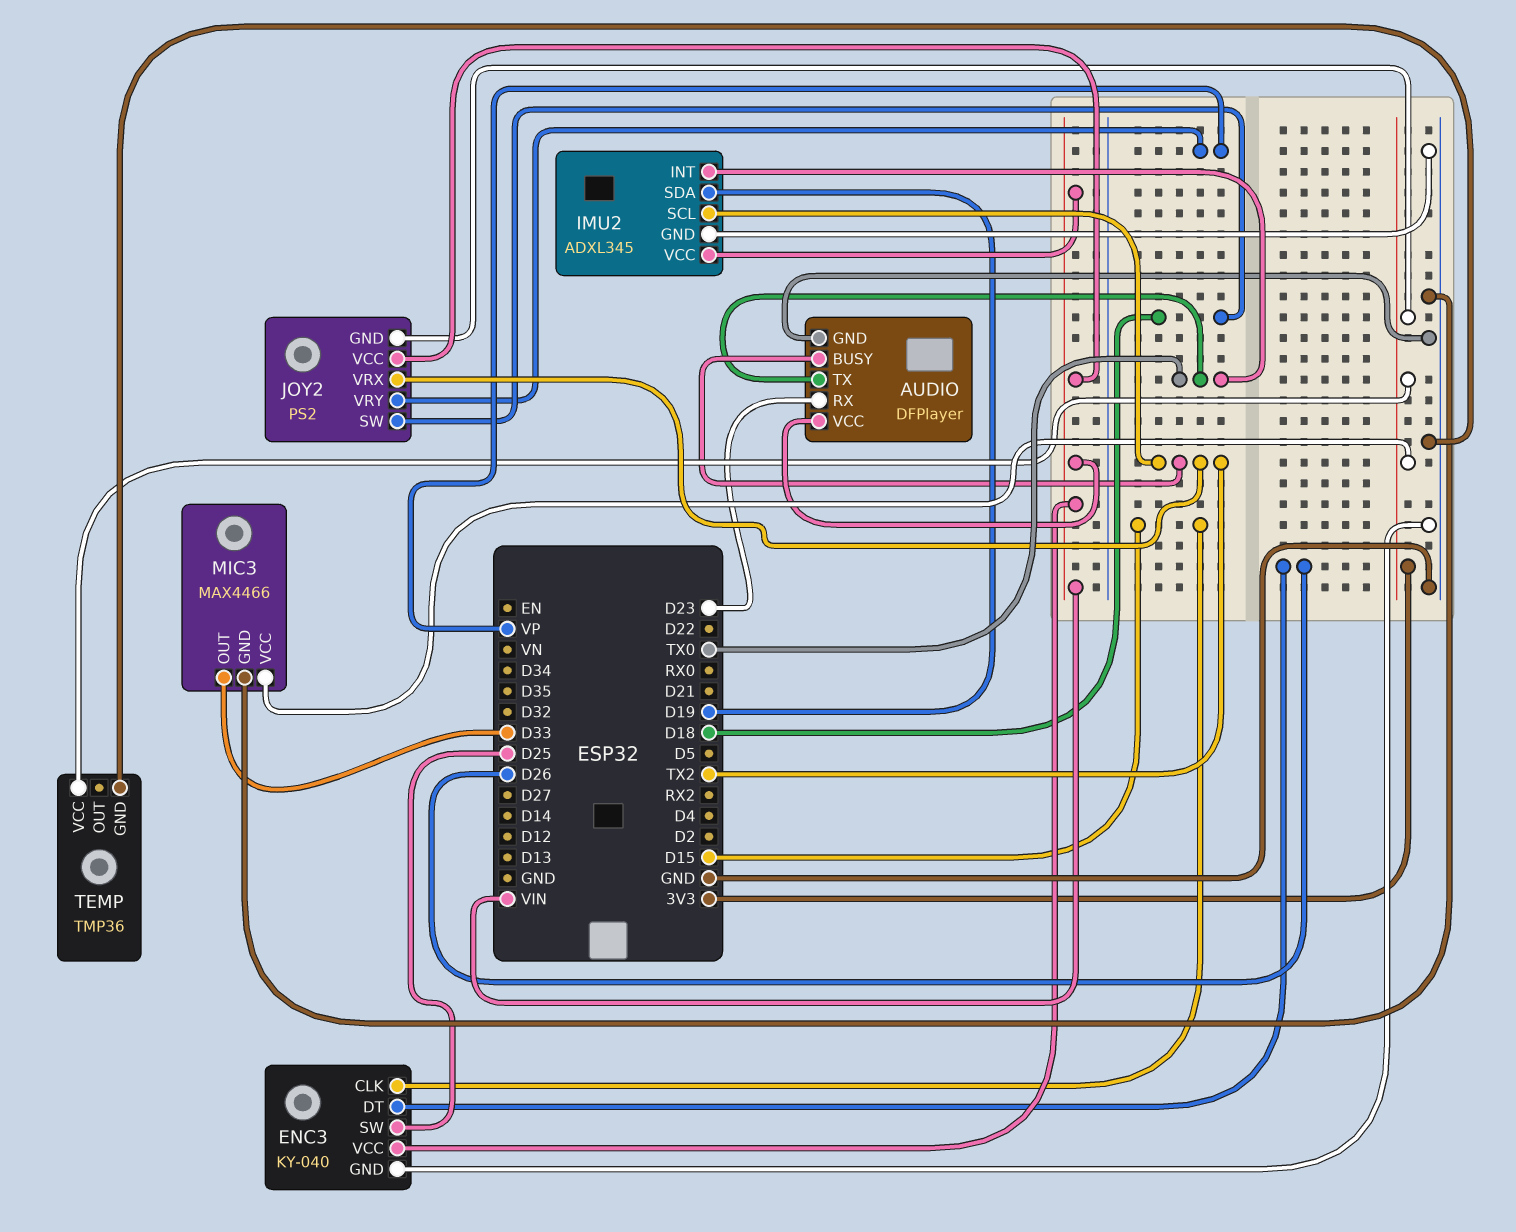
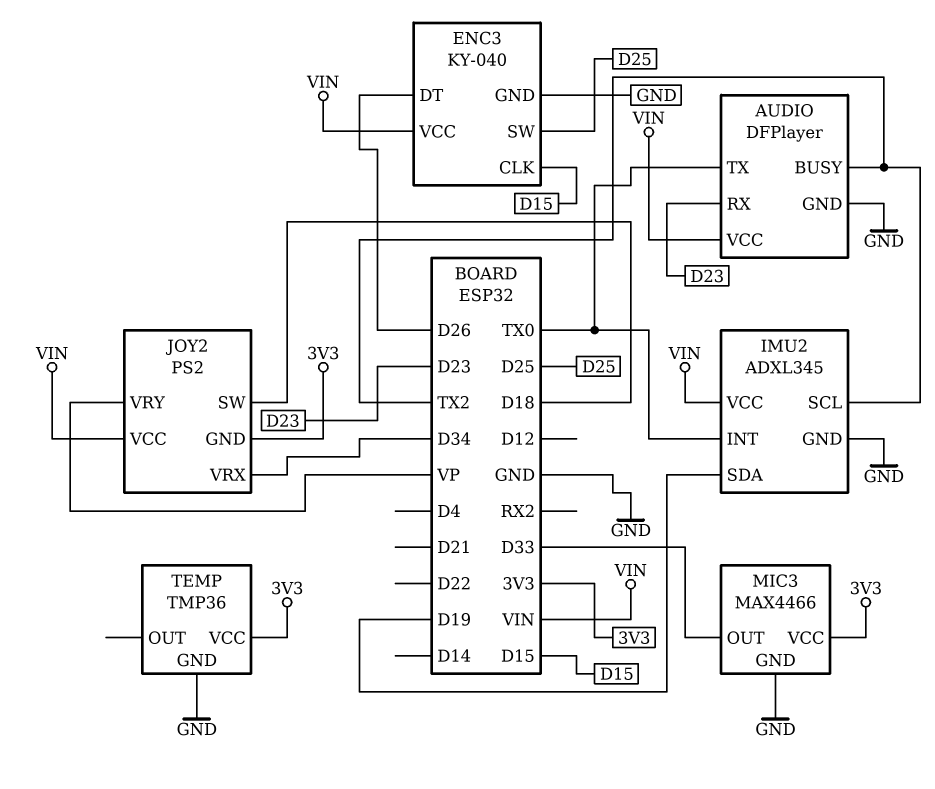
JOY2 pin VRX: TX2 -> D34

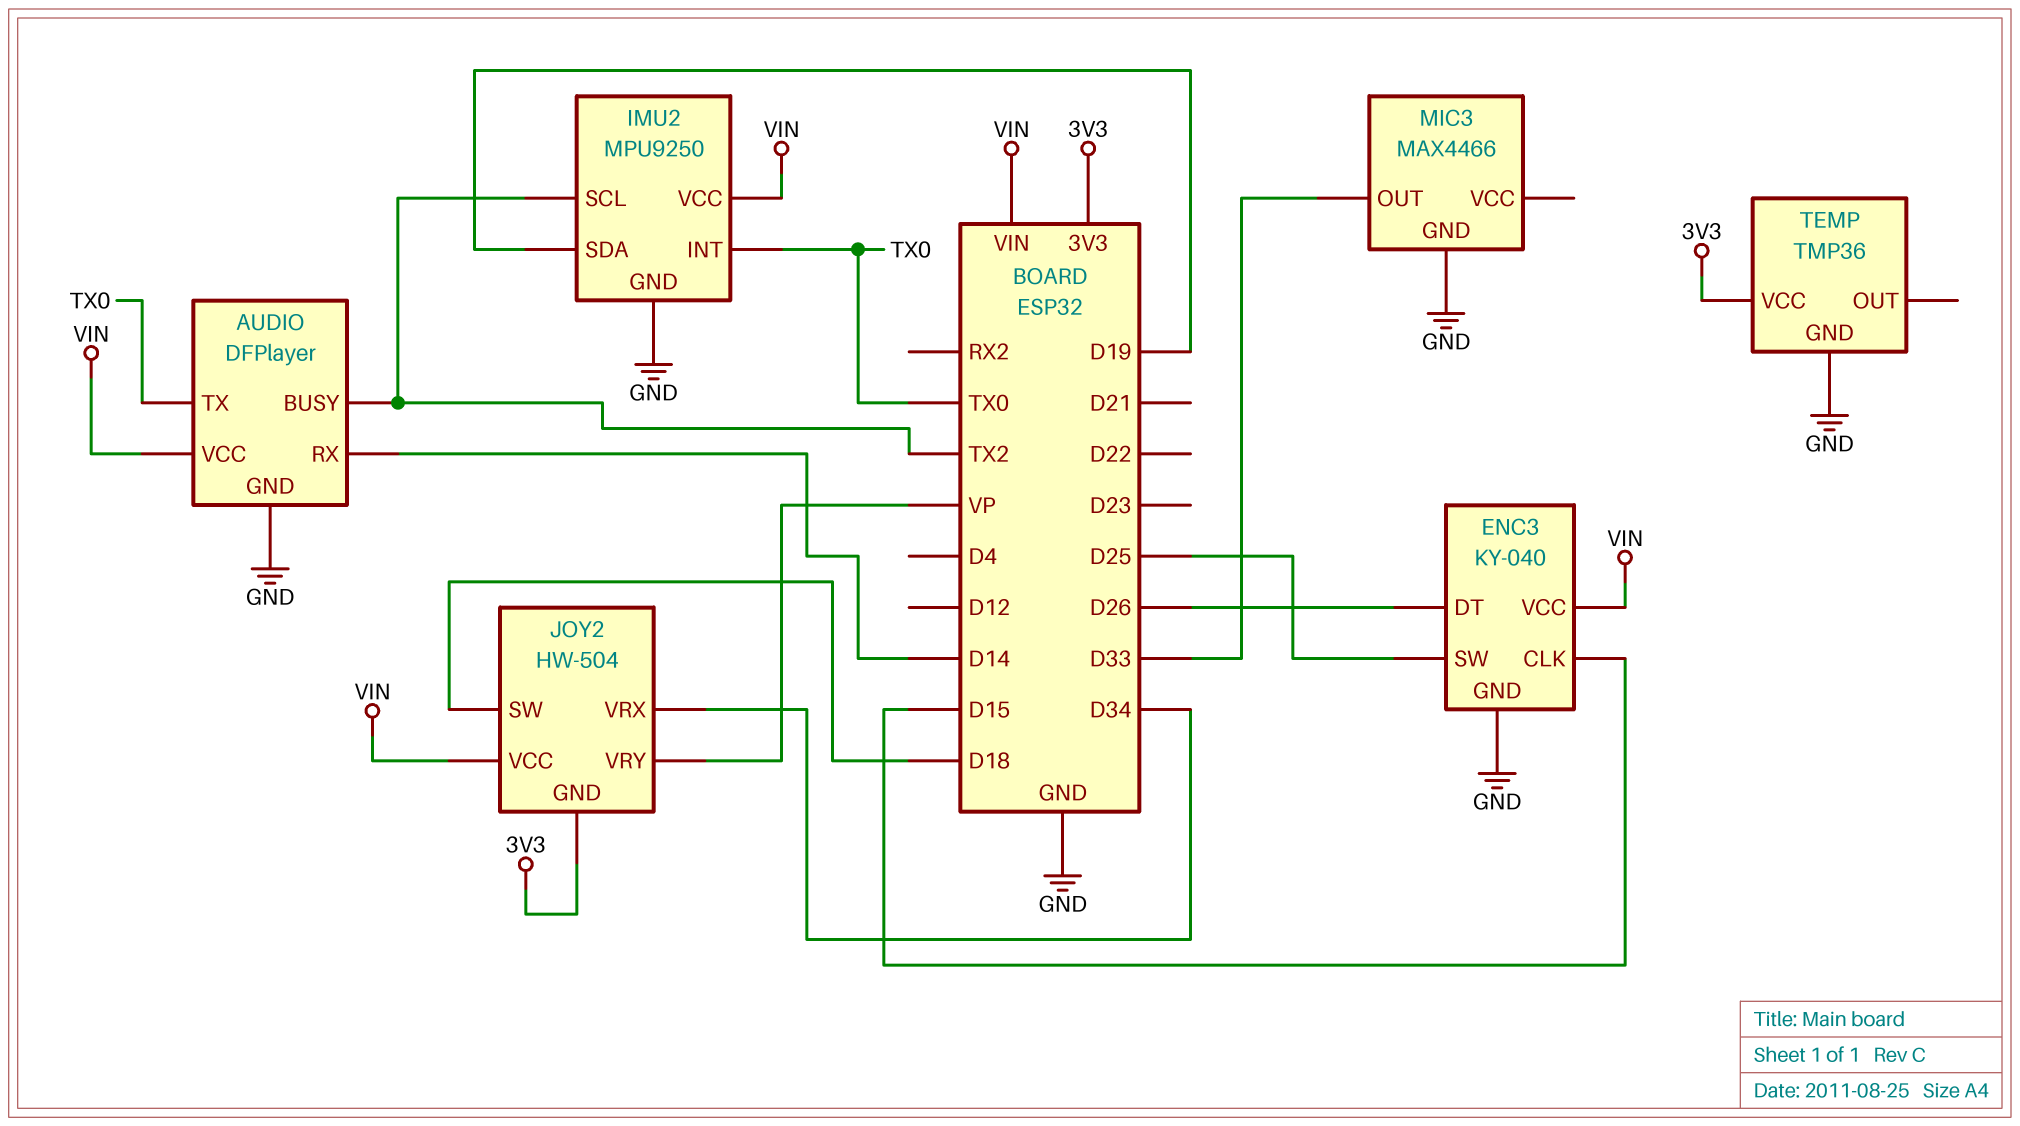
AUDIO pin RX: D23 -> D14
IMU2: ADXL345 -> MPU9250
JOY2: PS2 -> HW-504
MIC3 pin VCC: 3V3 -> none

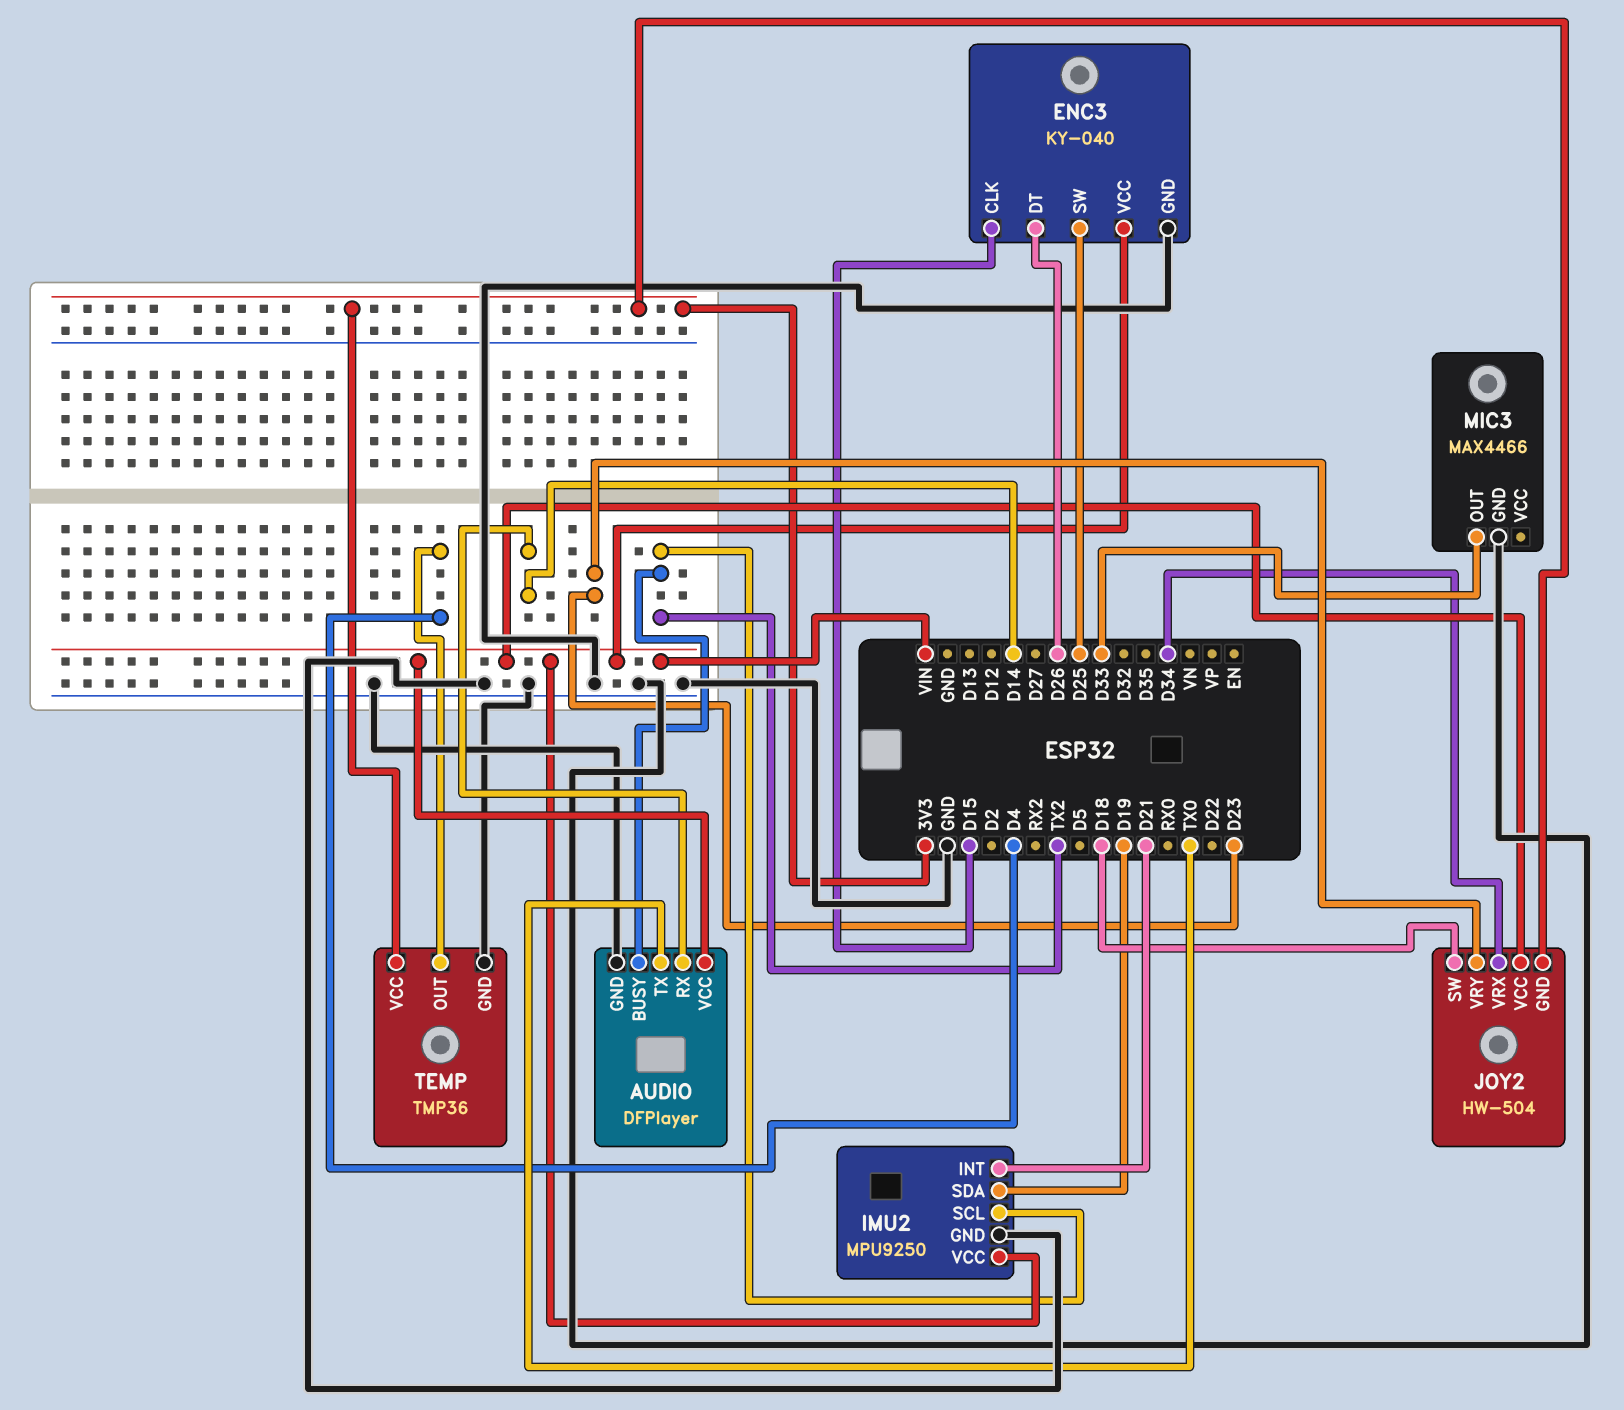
IMU2 pin INT: TX0 -> D21
JOY2 pin VRY: VP -> D23
TEMP pin OUT: none -> D4

